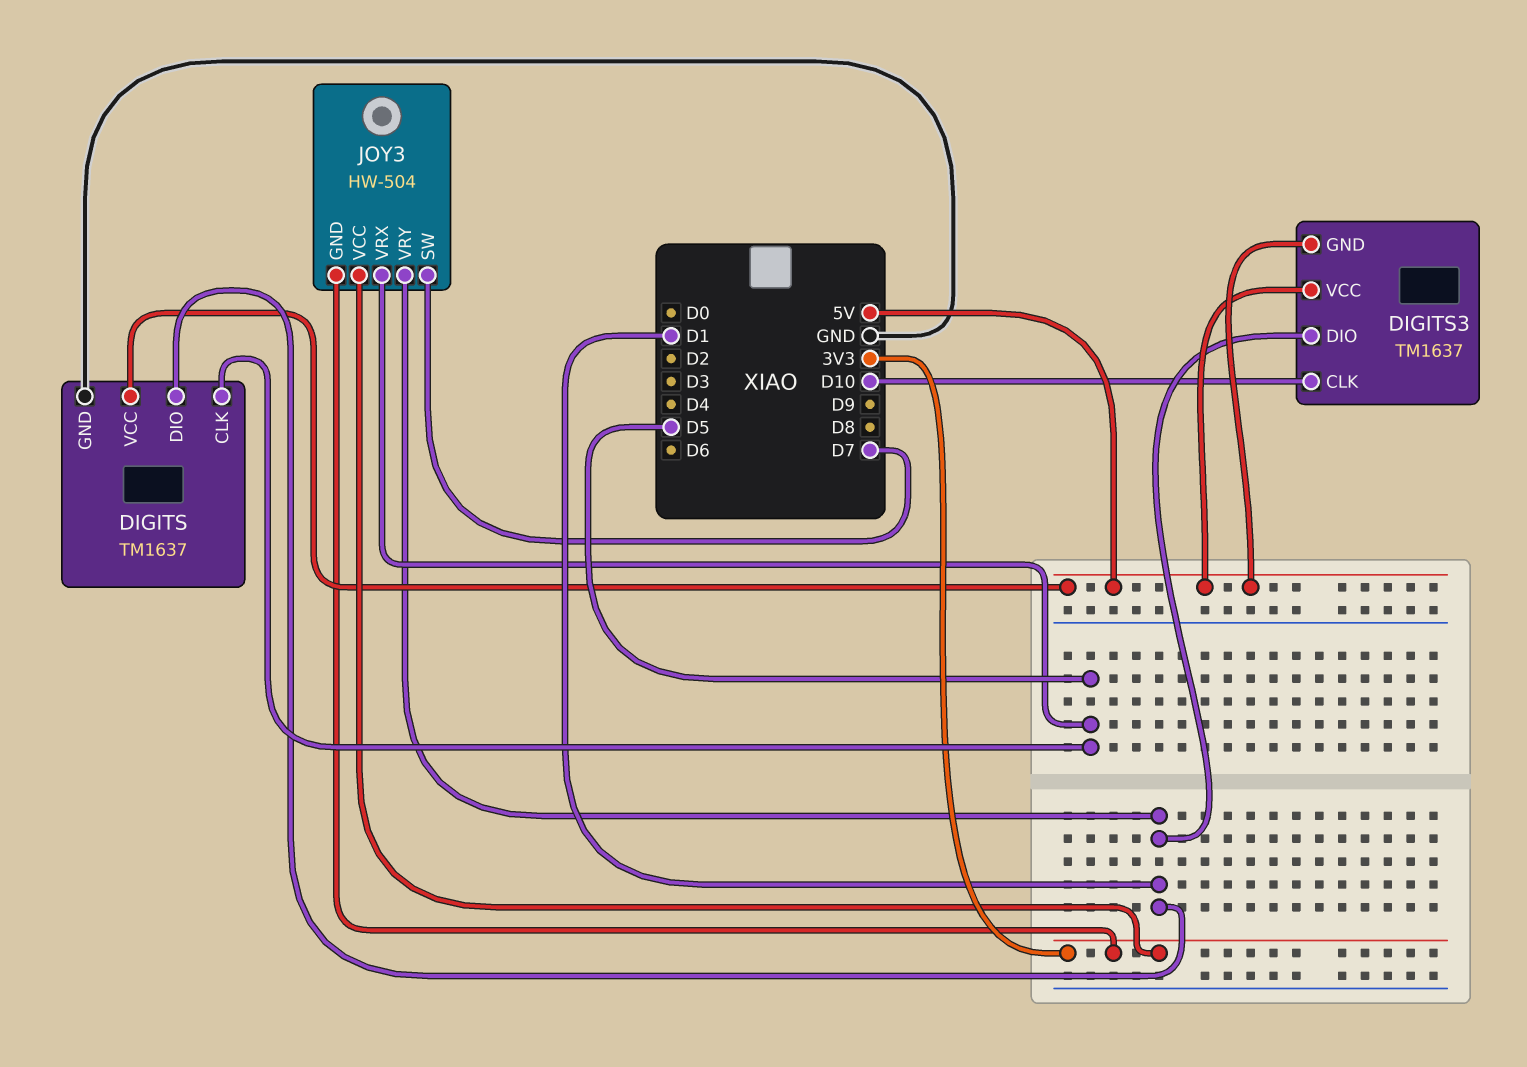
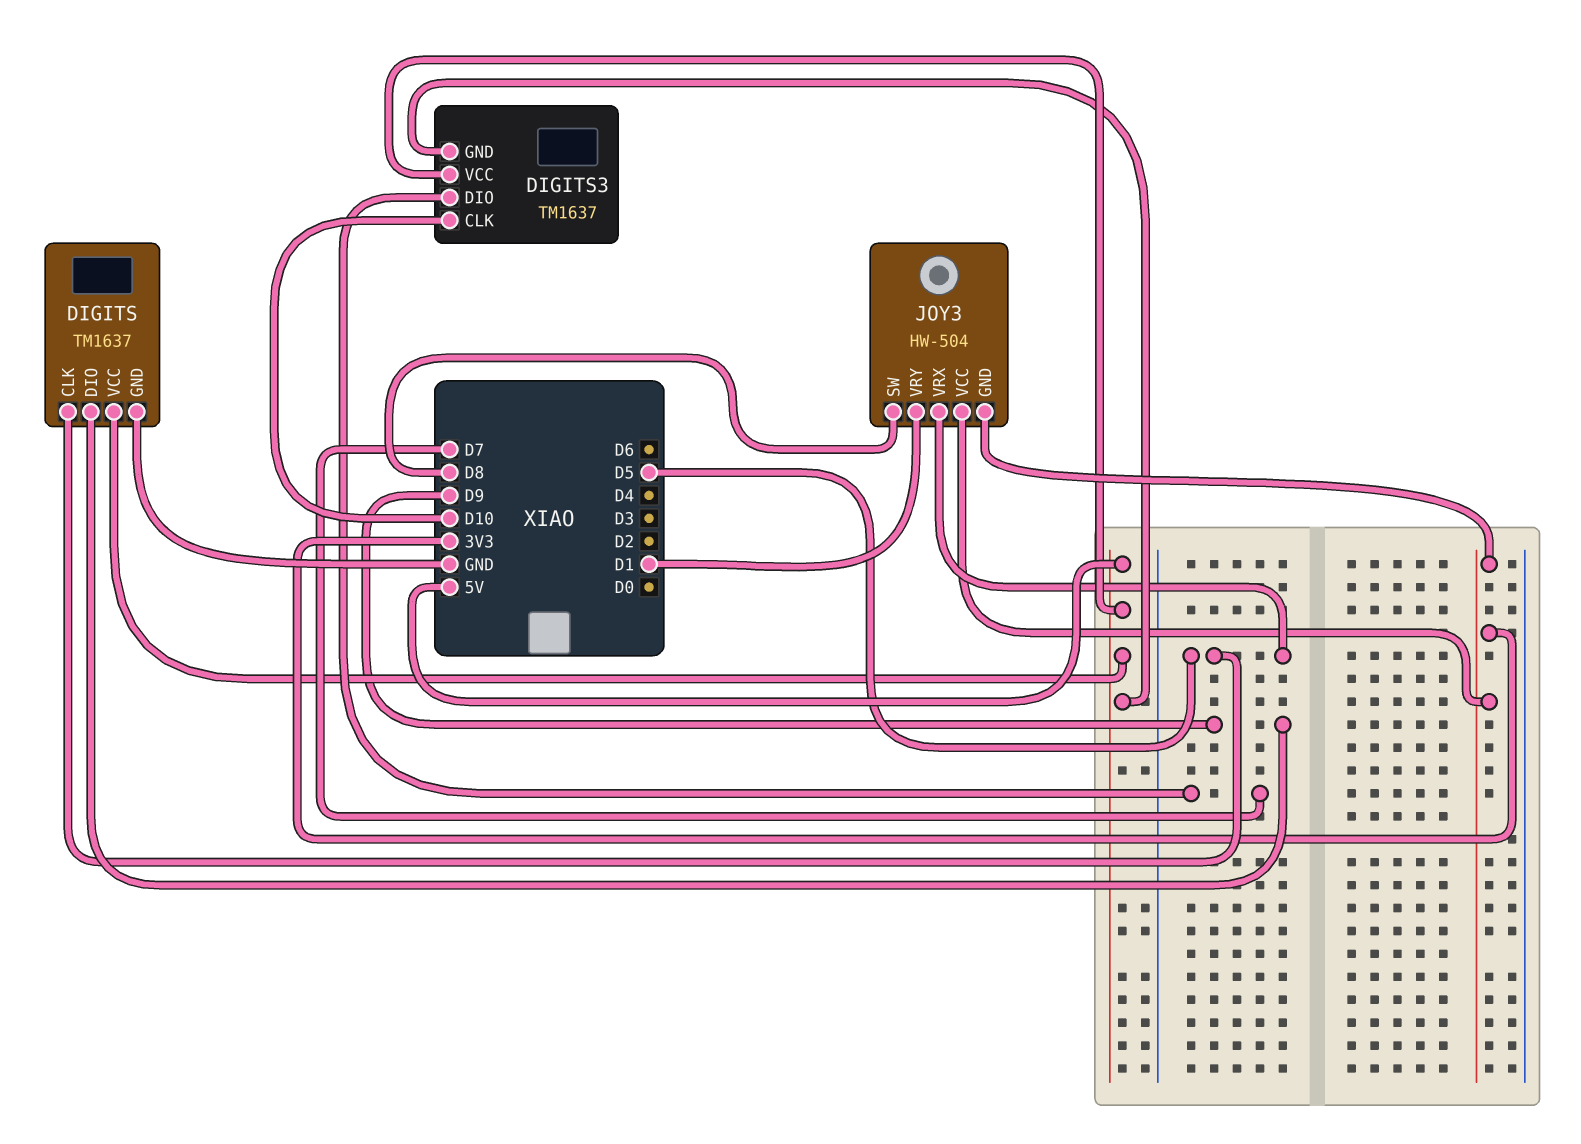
DIGITS pin DIO: D1 -> D9
DIGITS3 pin DIO: D1 -> D7
JOY3 pin SW: D7 -> D8

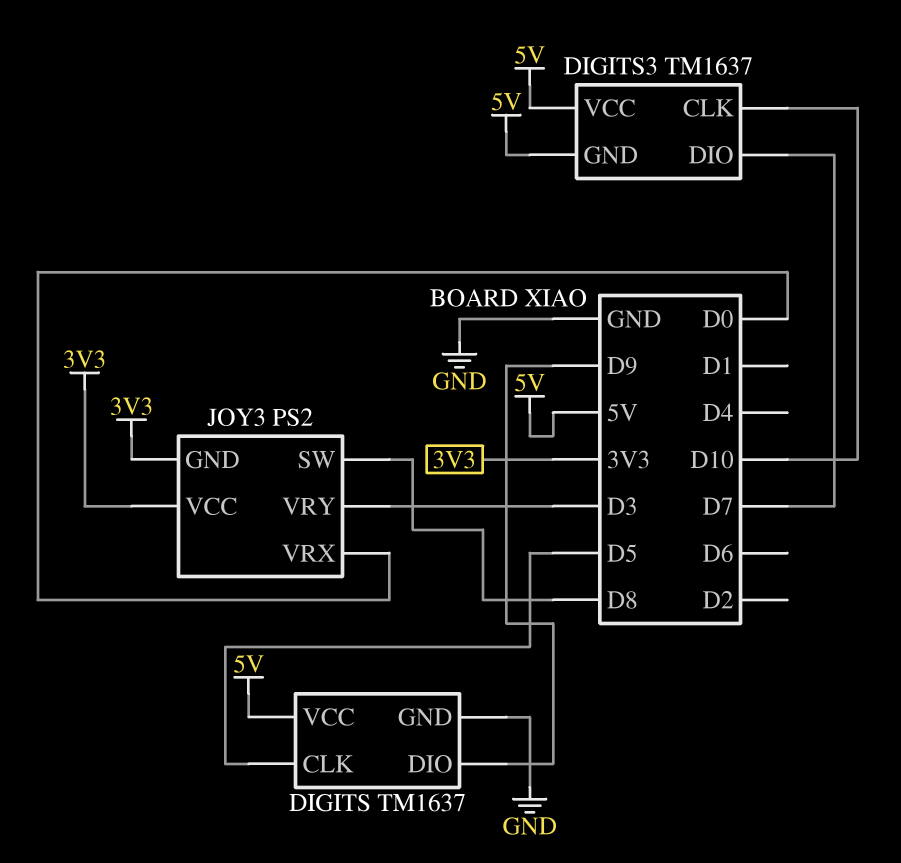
JOY3: HW-504 -> PS2
JOY3 pin VRX: D5 -> D0
JOY3 pin VRY: D1 -> D3

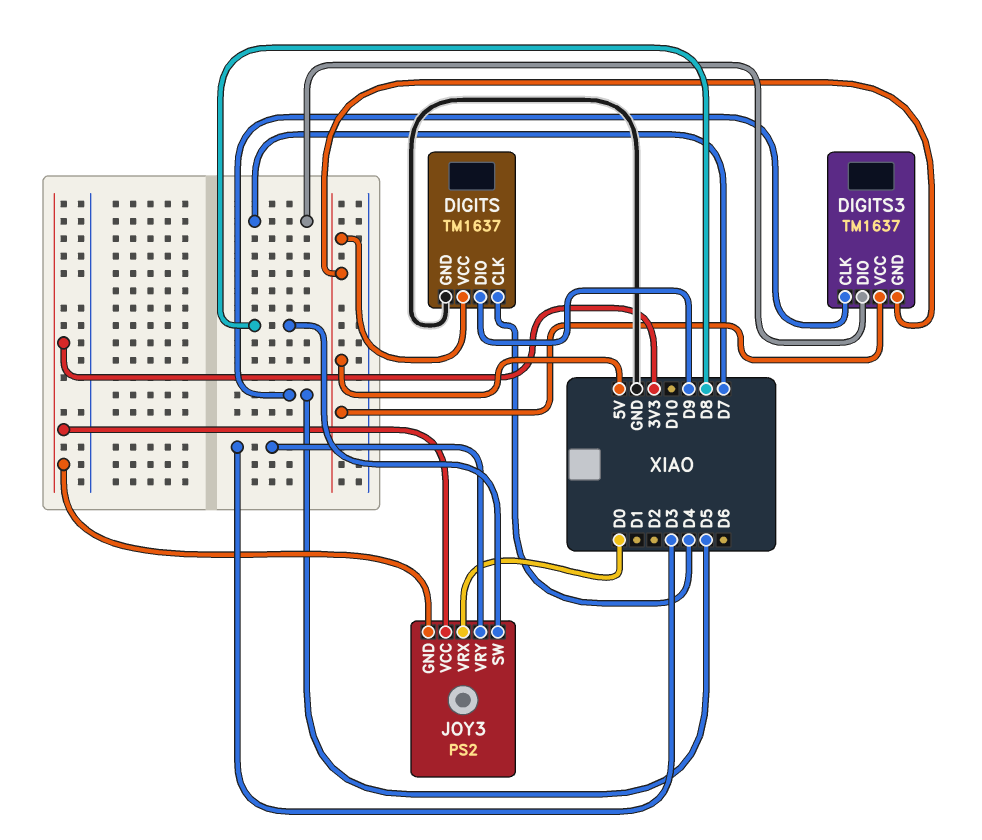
DIGITS pin CLK: D5 -> D4
DIGITS3 pin CLK: D10 -> D5

